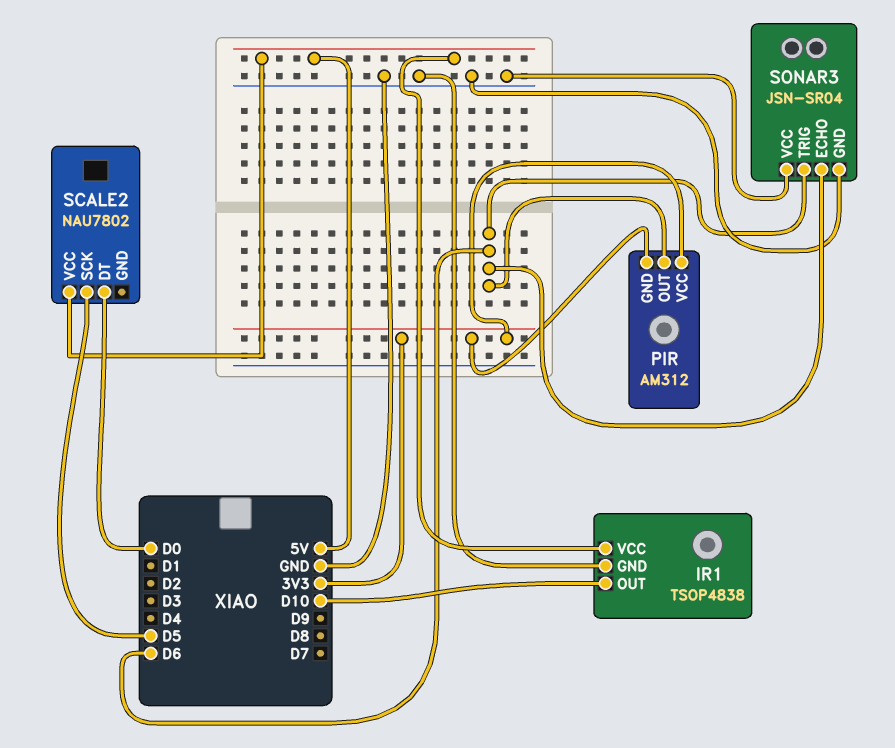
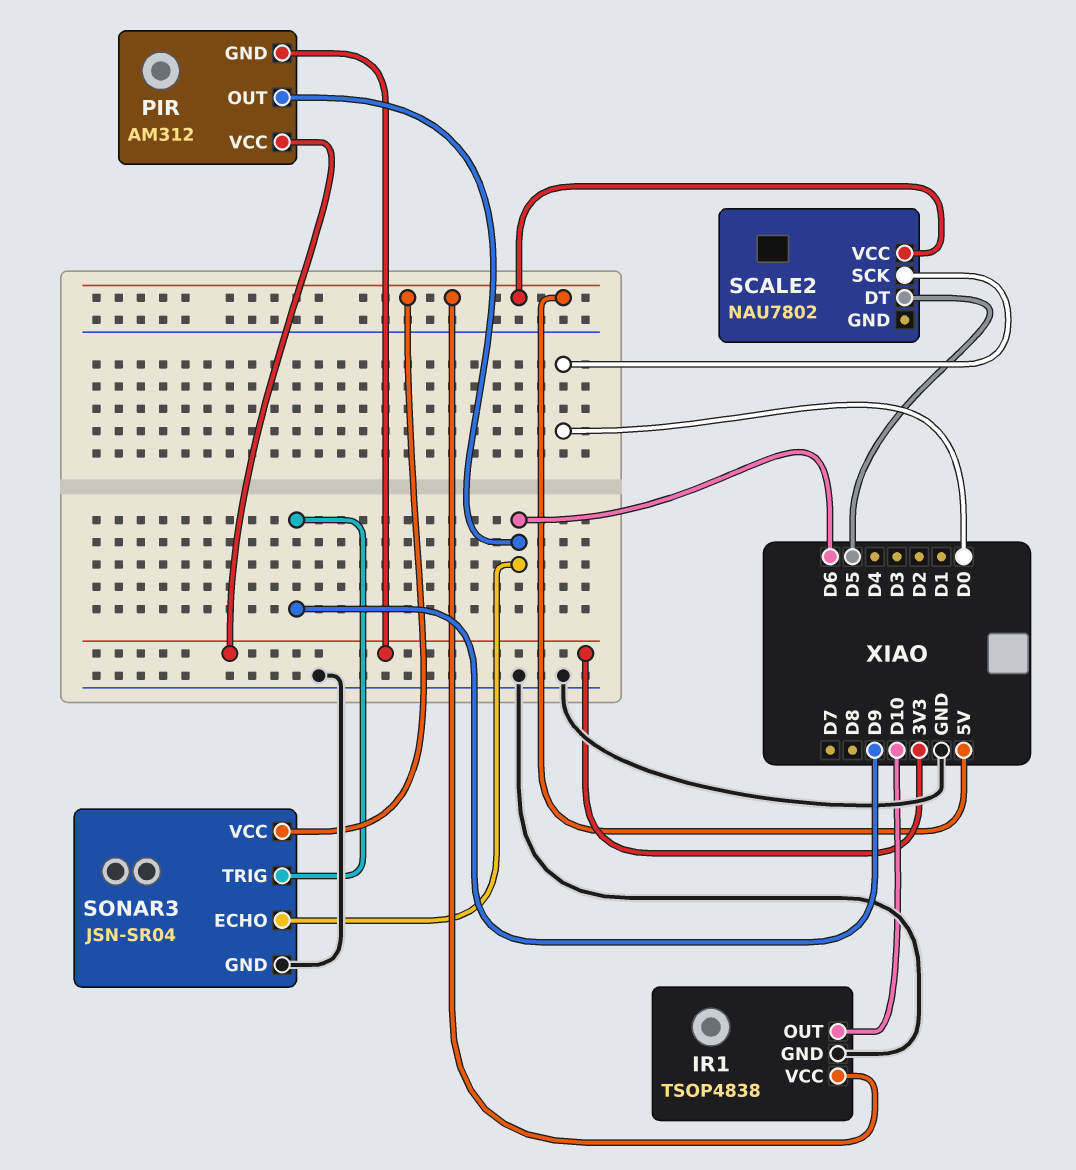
SCALE2 pin DT: D0 -> D5
SCALE2 pin SCK: D5 -> D0
SONAR3 pin TRIG: D6 -> D9
SONAR3 pin VCC: GND -> 5V

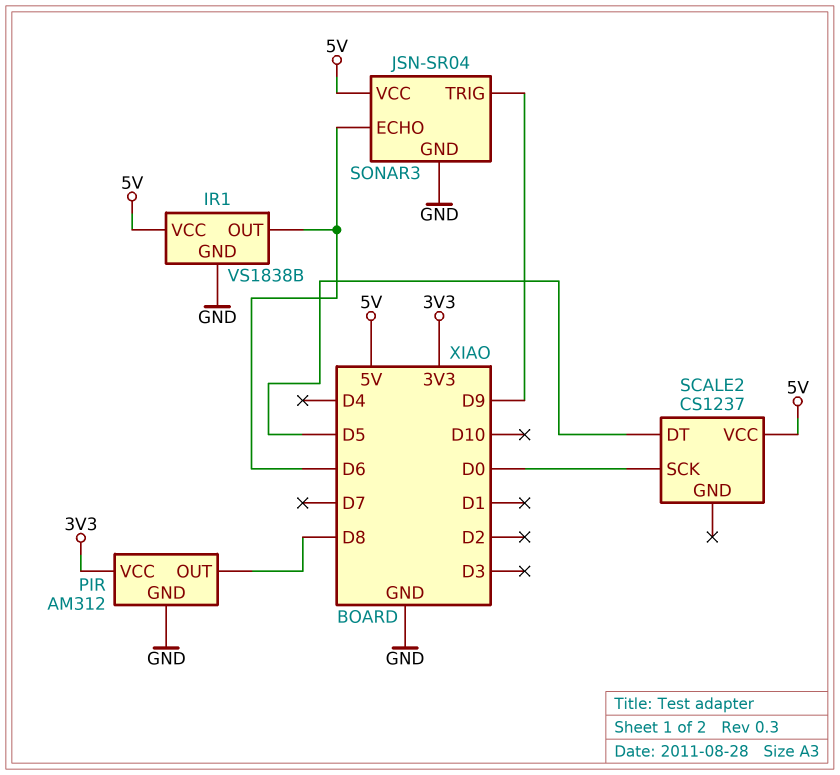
IR1: TSOP4838 -> VS1838B
IR1 pin OUT: D10 -> D6
PIR pin GND: 3V3 -> GND
PIR pin OUT: D6 -> D8
SCALE2: NAU7802 -> CS1237

